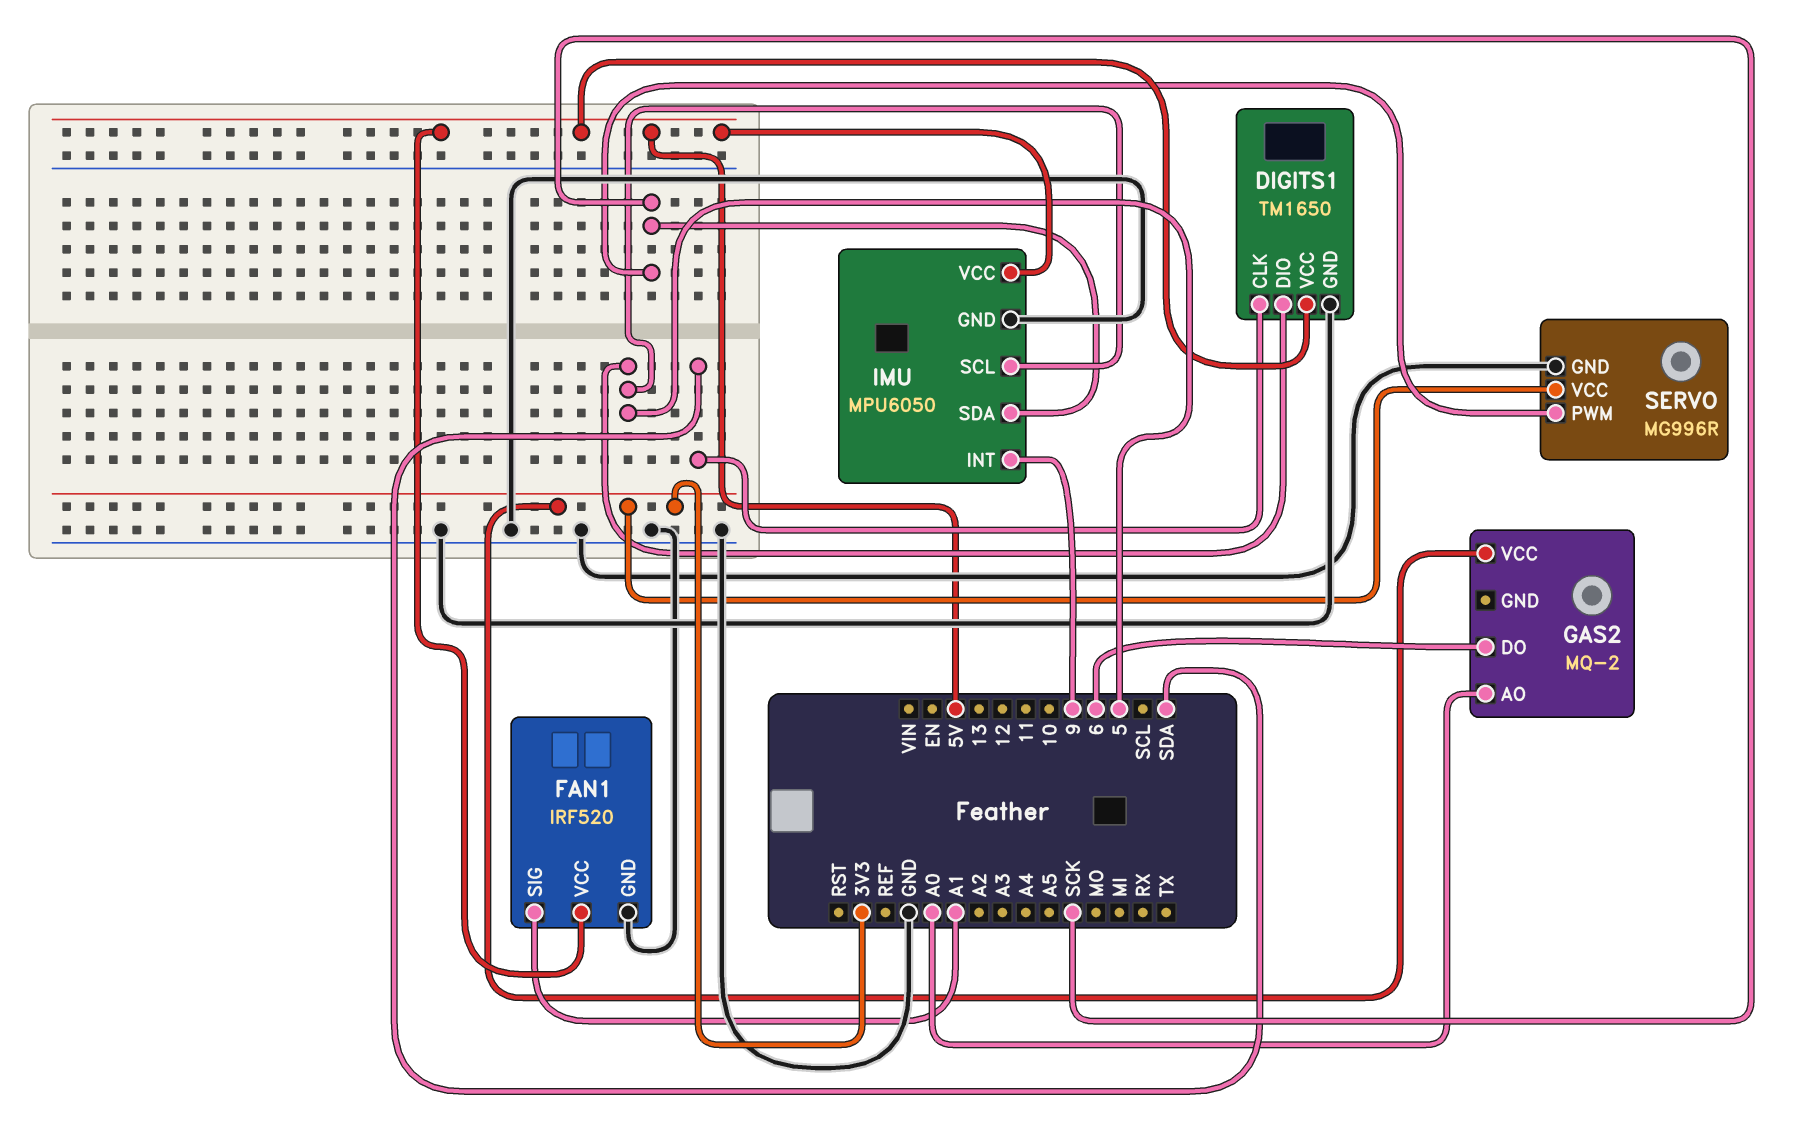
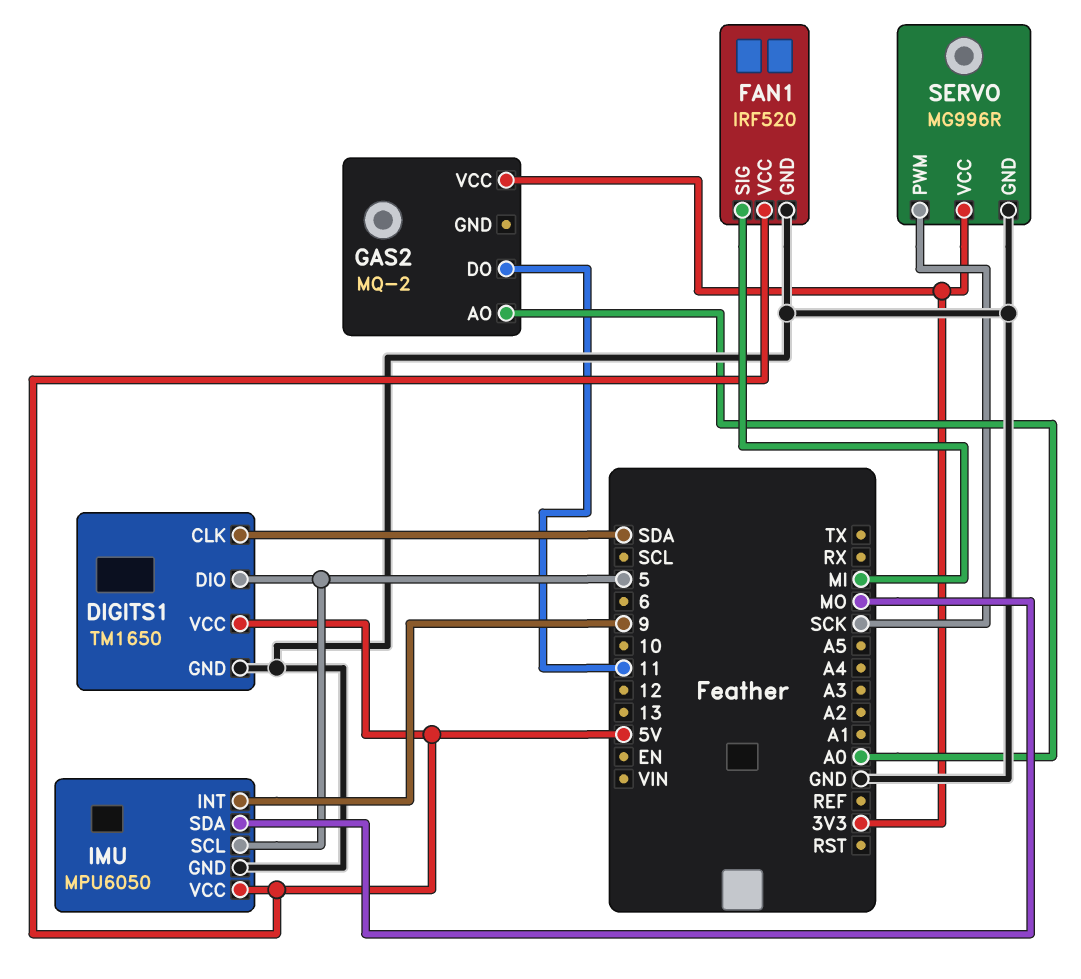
FAN1 pin SIG: A1 -> MI
GAS2 pin DO: 6 -> 11
IMU pin SDA: SCK -> MO

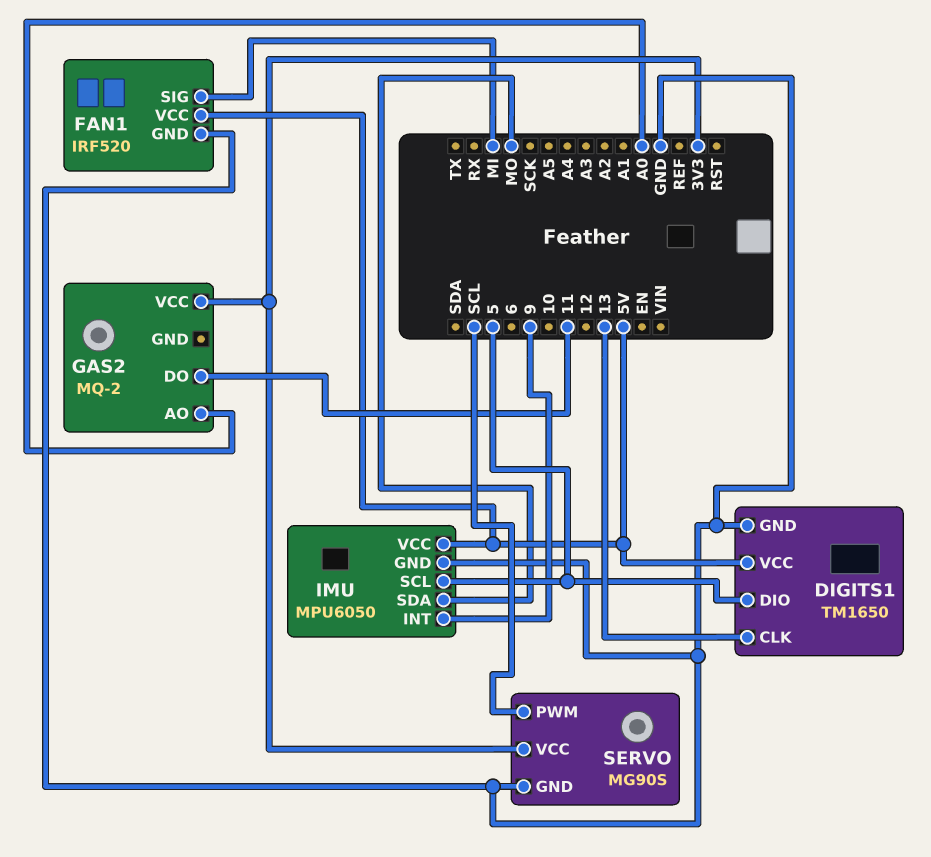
DIGITS1 pin CLK: SDA -> 13
SERVO: MG996R -> MG90S
SERVO pin PWM: SCK -> SCL

